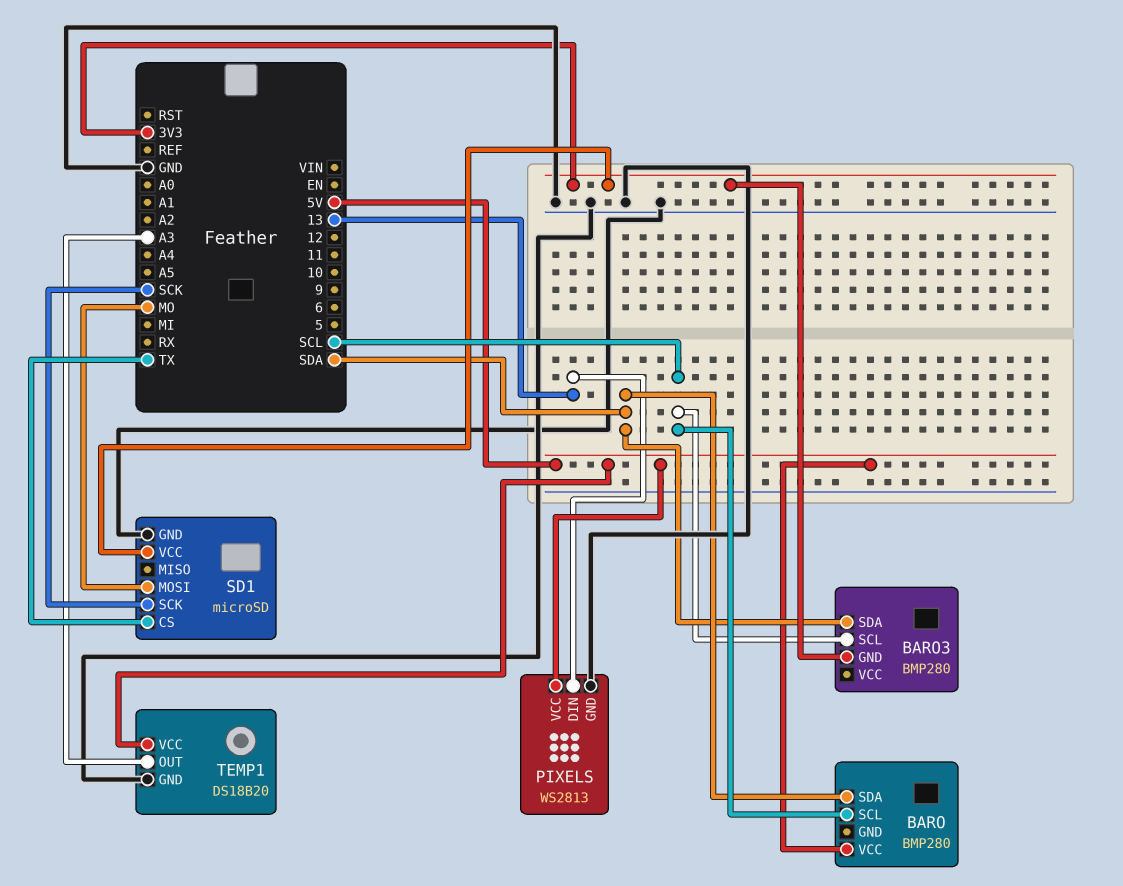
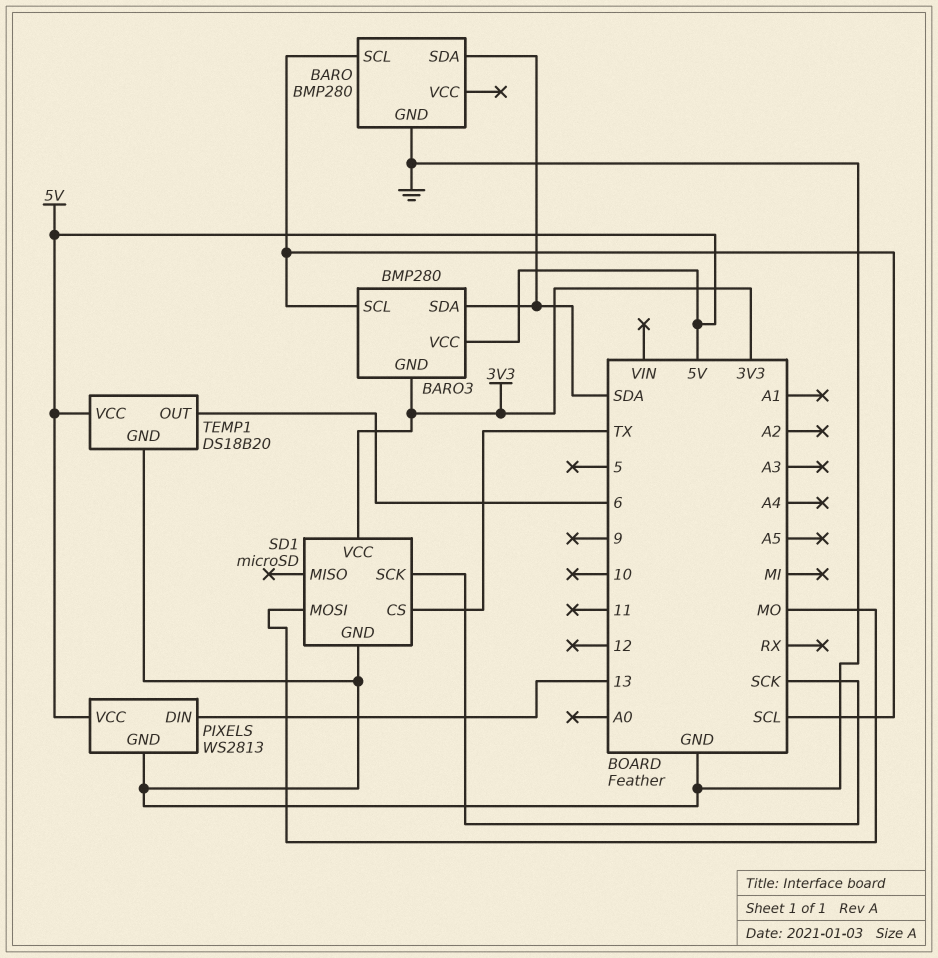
BARO pin GND: none -> GND
BARO pin VCC: 5V -> none
BARO3 pin VCC: none -> 5V
TEMP1 pin OUT: A3 -> 6

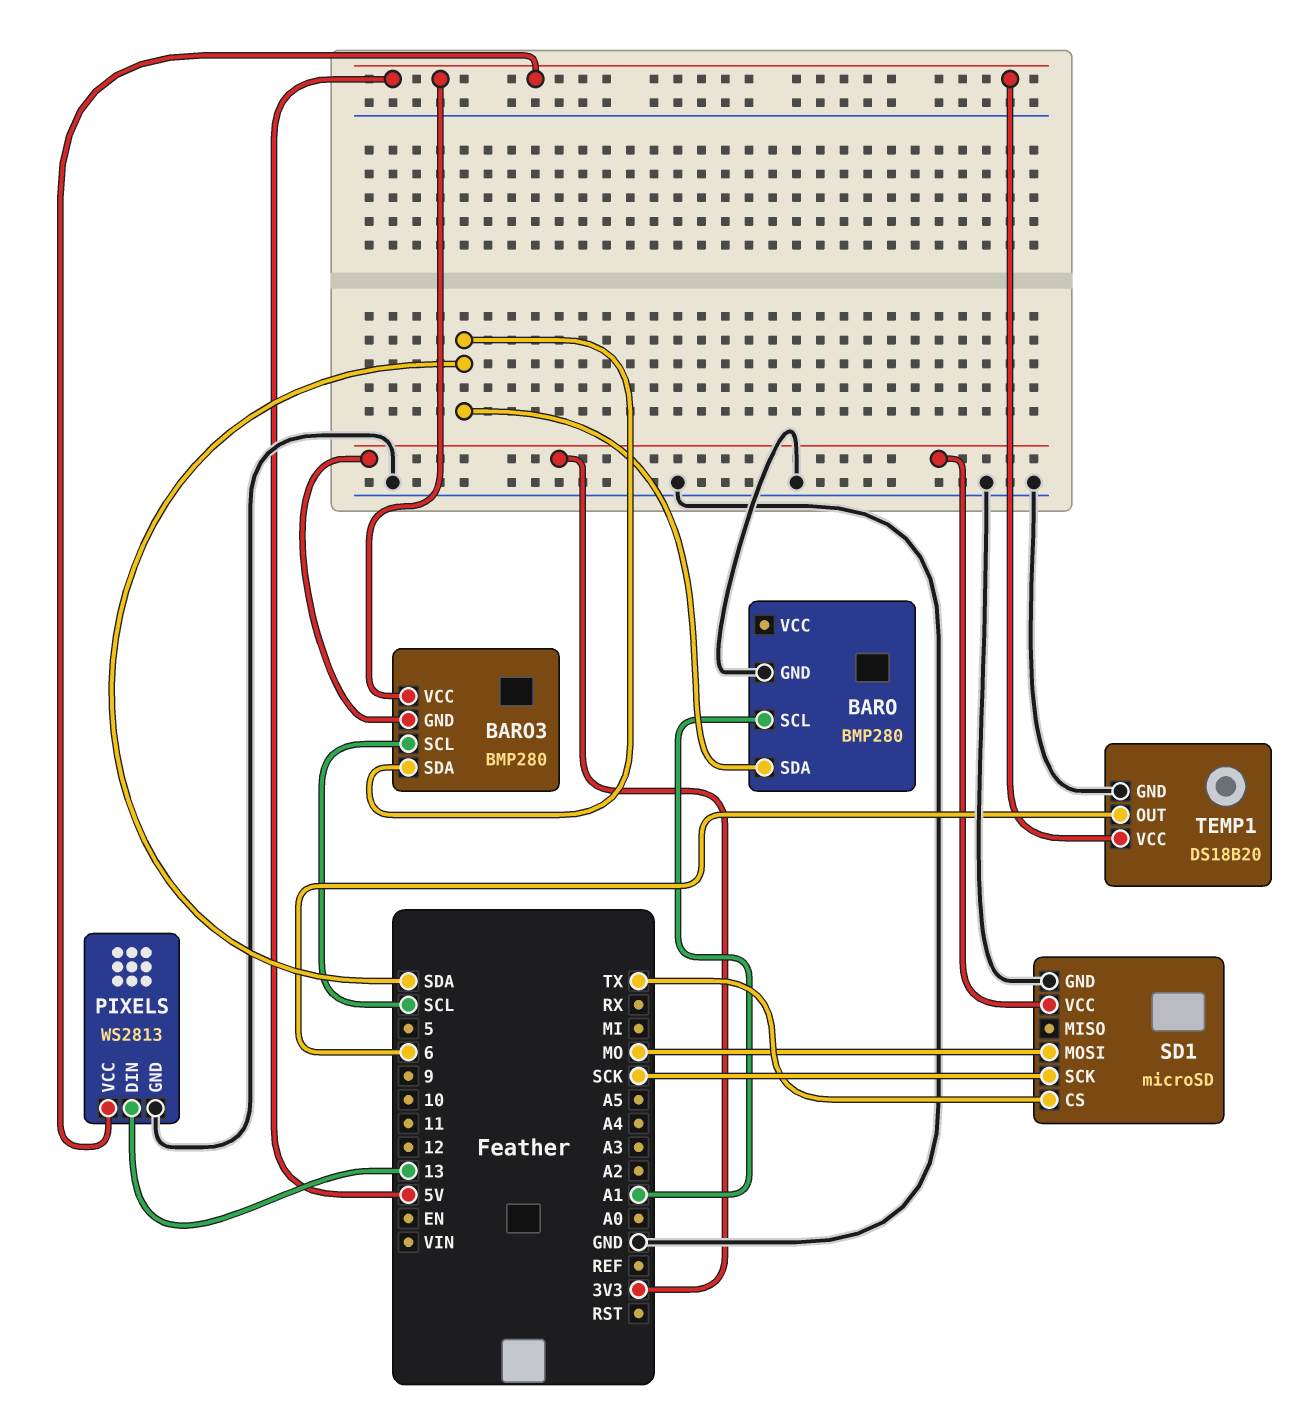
BARO pin SCL: SCL -> A1

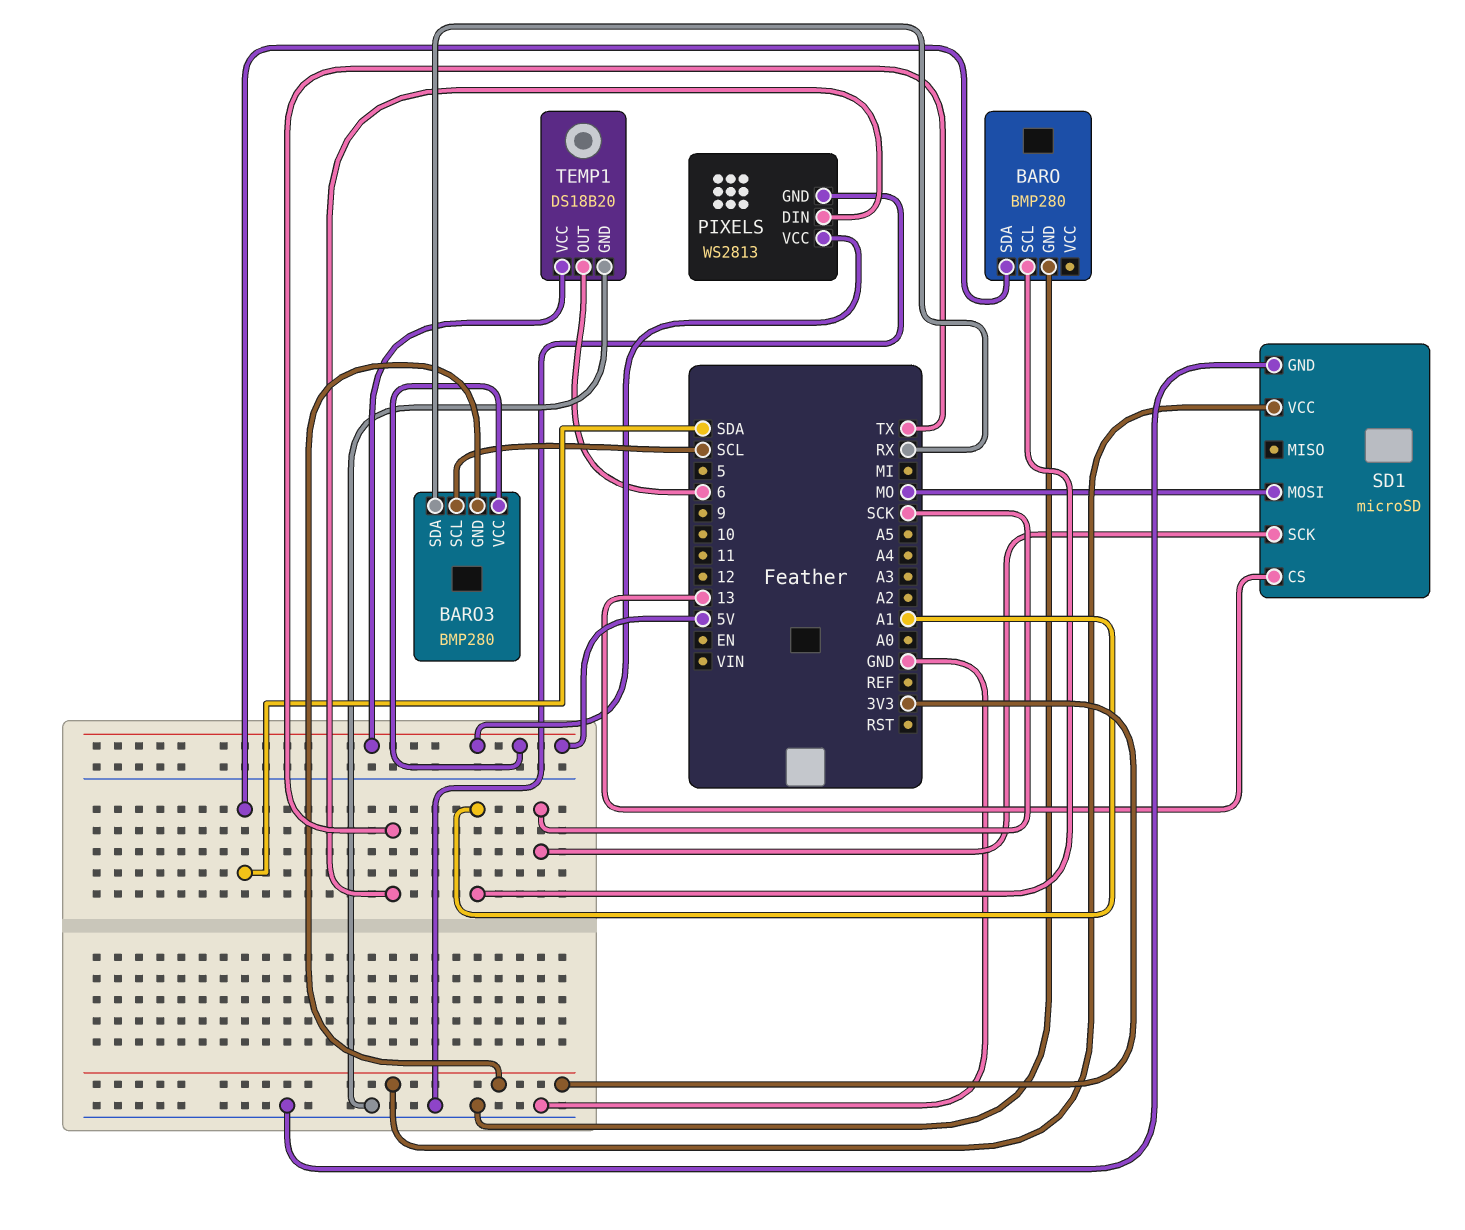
BARO3 pin SDA: SDA -> RX
PIXELS pin DIN: 13 -> TX
SD1 pin CS: TX -> 13

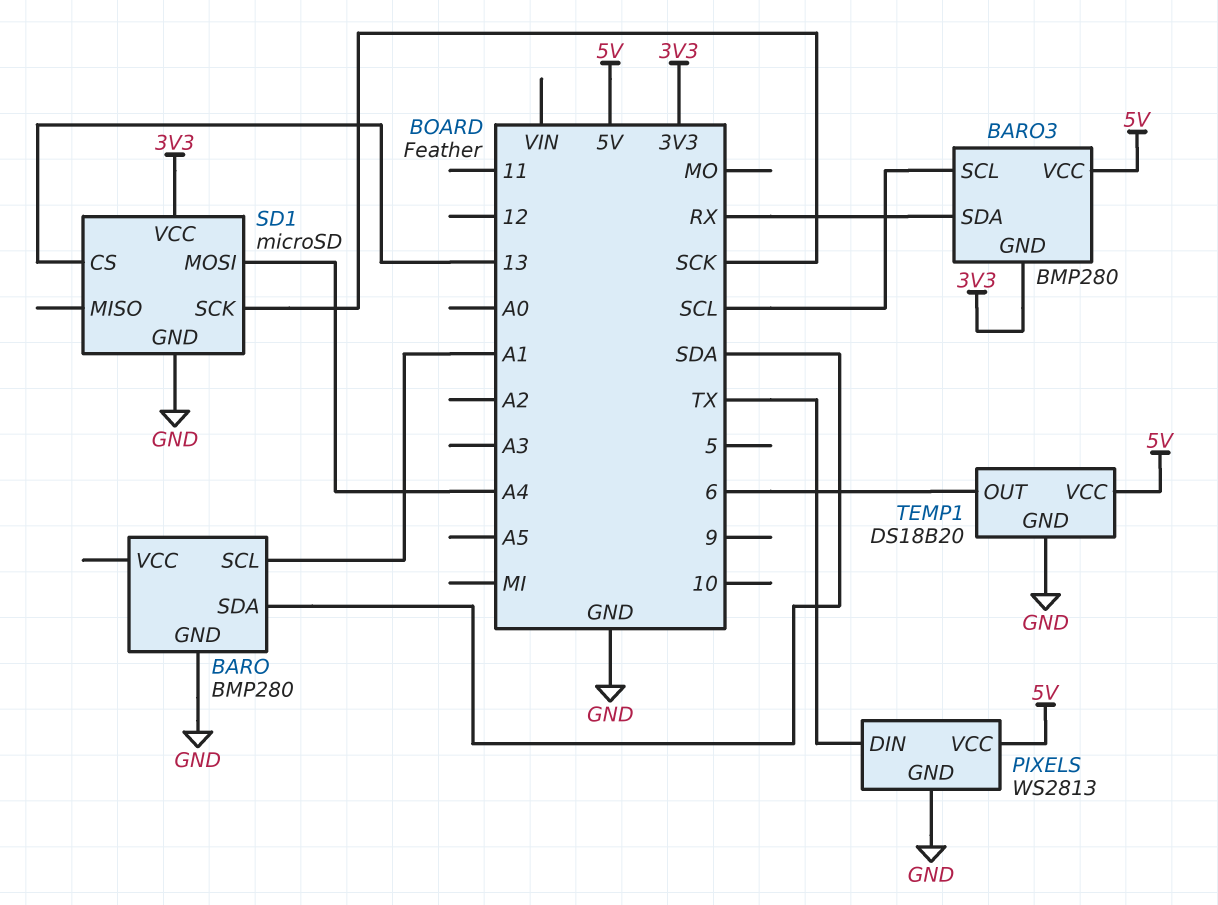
SD1 pin MOSI: MO -> A4

